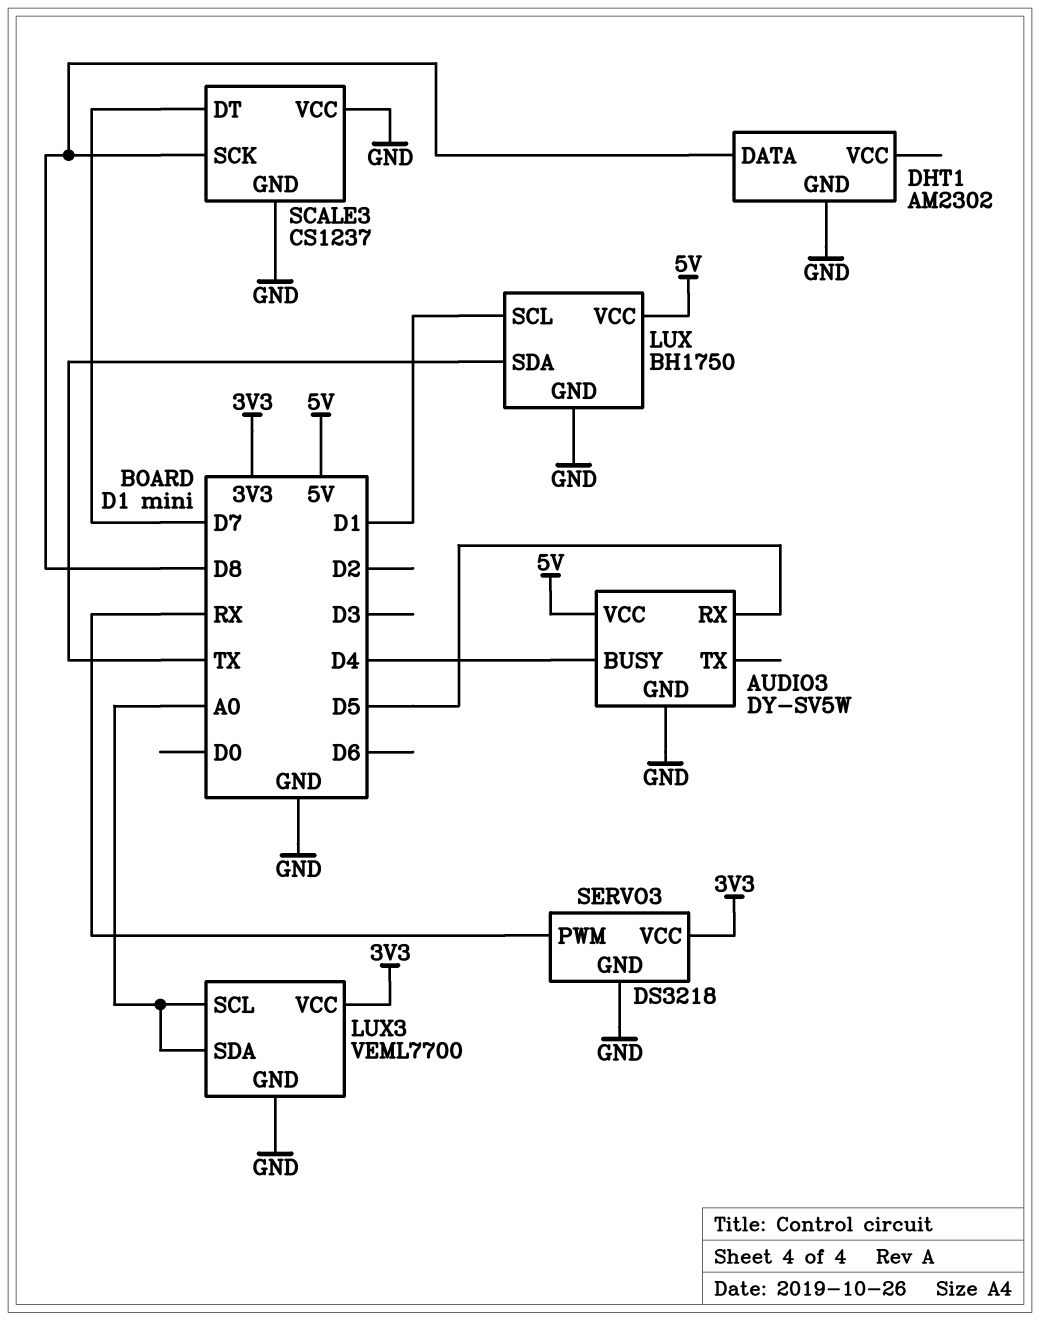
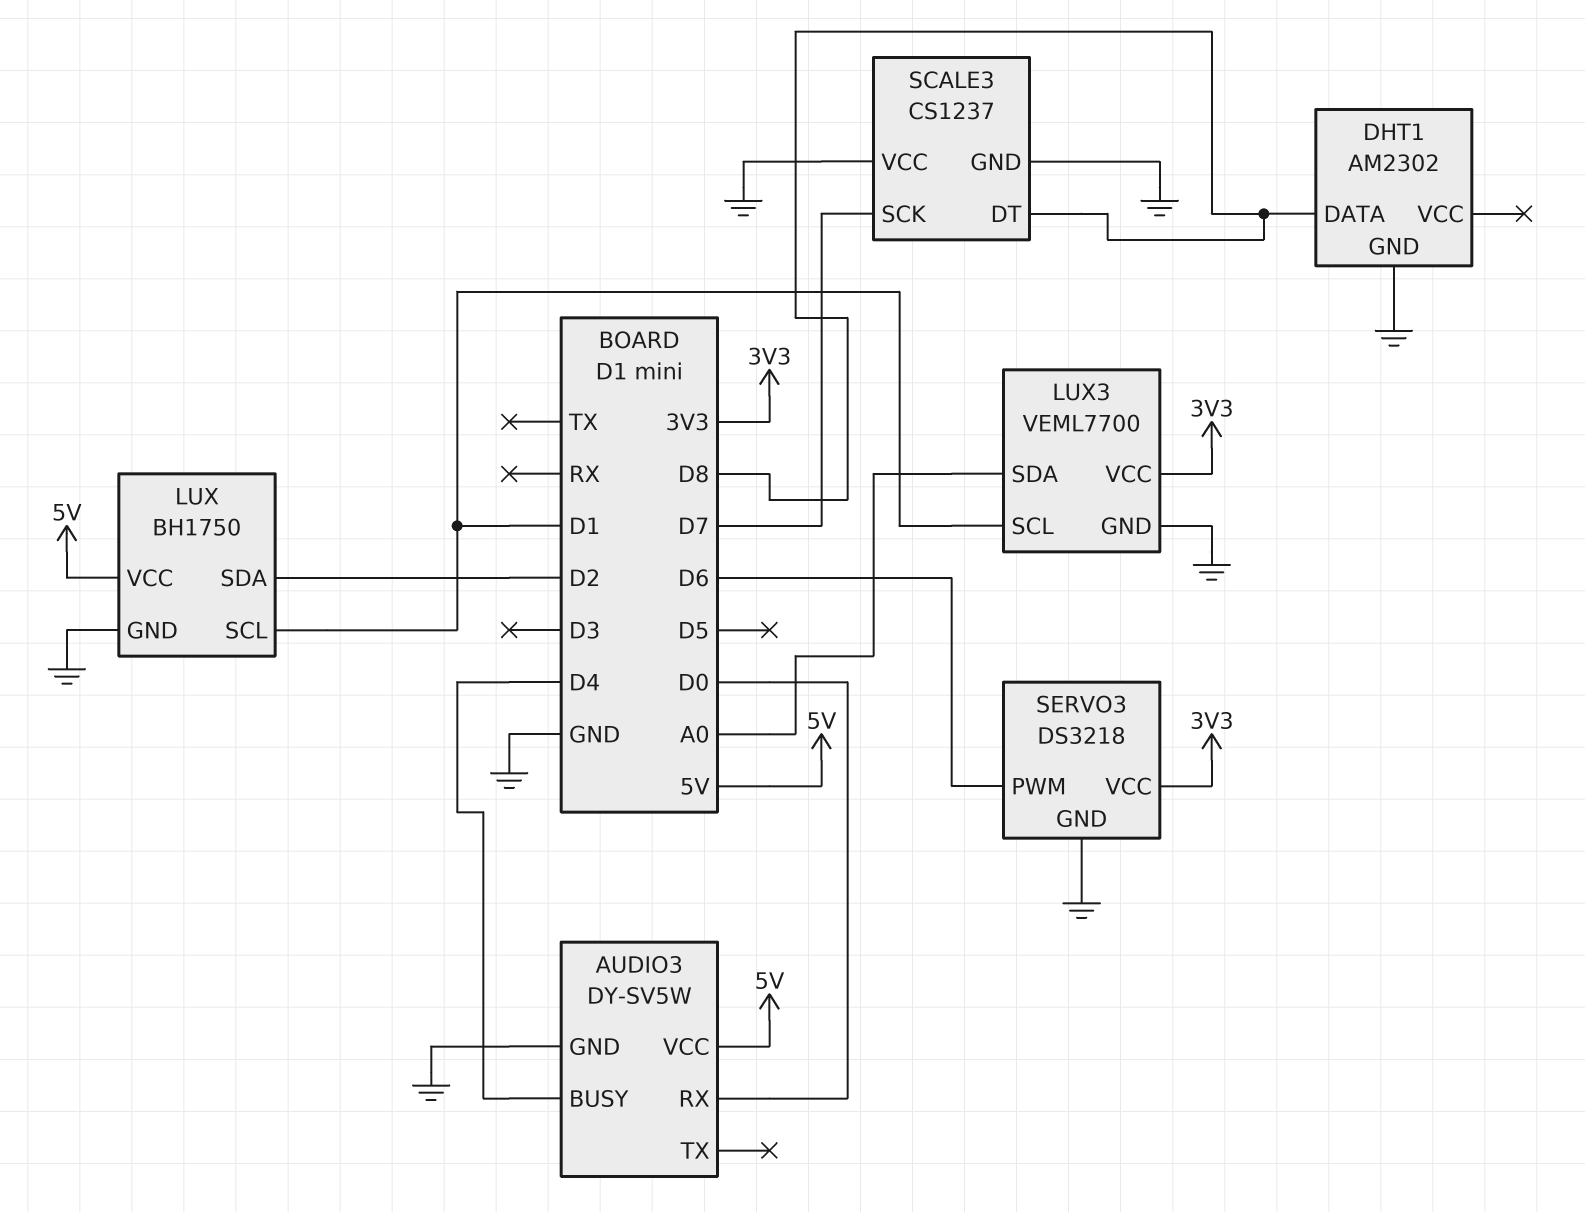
AUDIO3 pin RX: D5 -> D0
LUX pin SDA: TX -> D2
LUX3 pin SCL: A0 -> D1
SCALE3 pin DT: D7 -> D8
SCALE3 pin SCK: D8 -> D7
SERVO3 pin PWM: RX -> D6

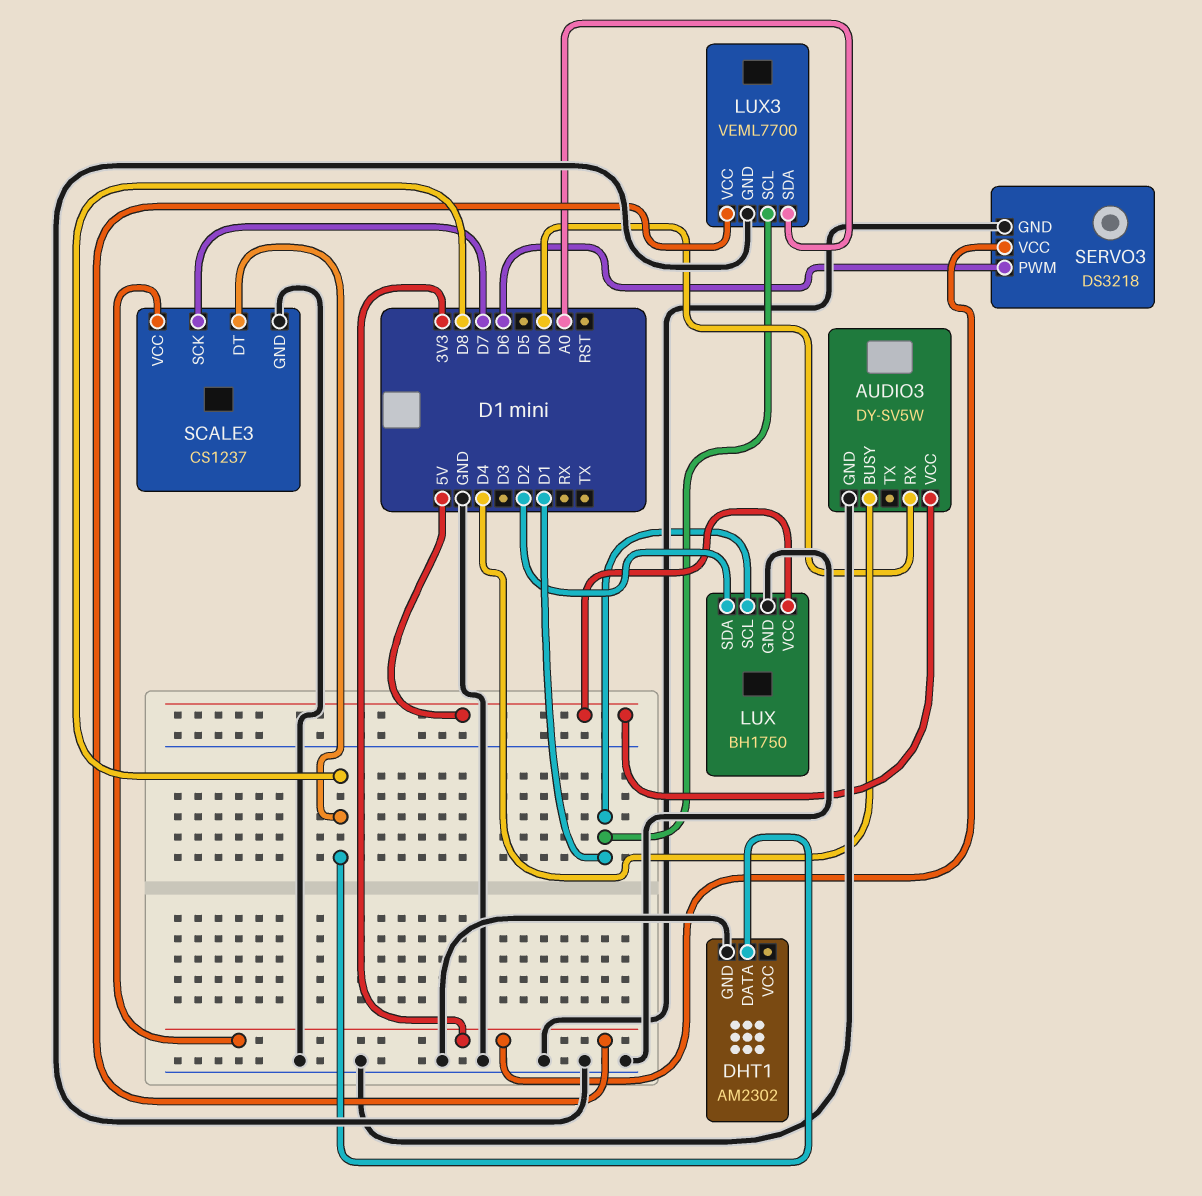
SCALE3 pin VCC: GND -> 3V3

